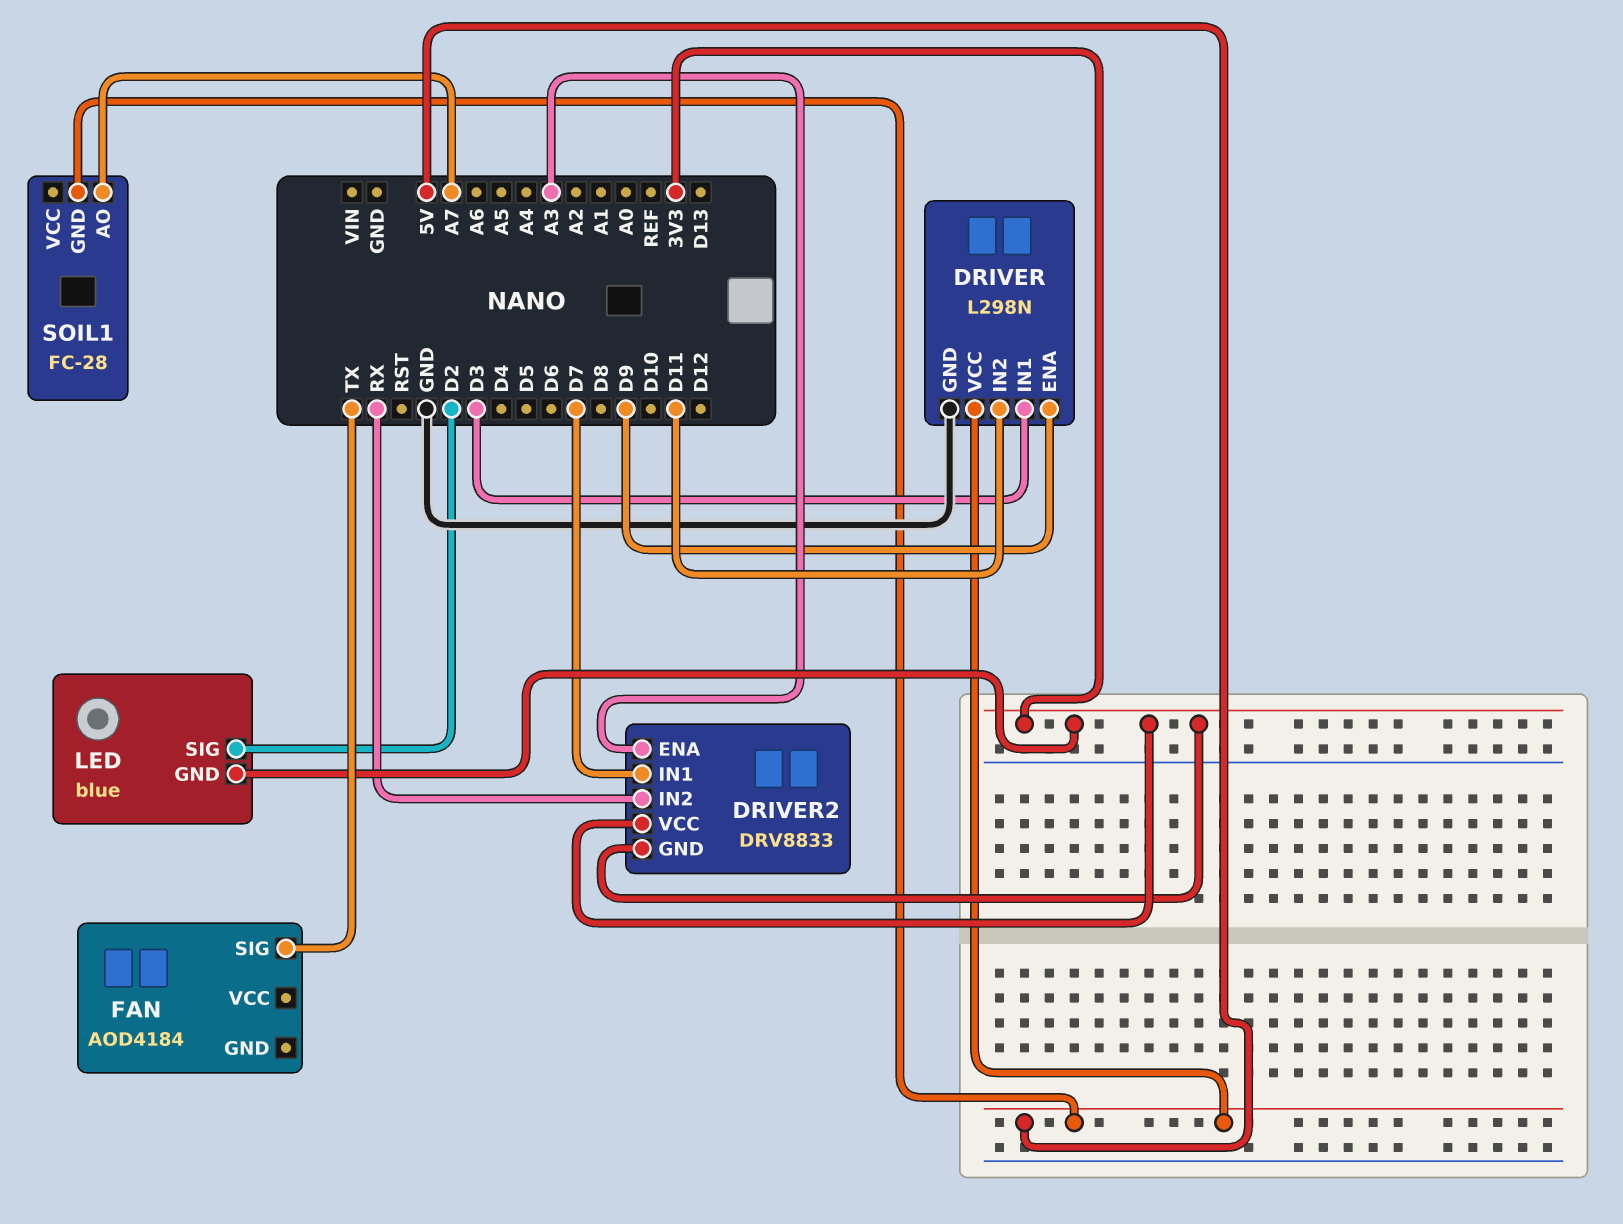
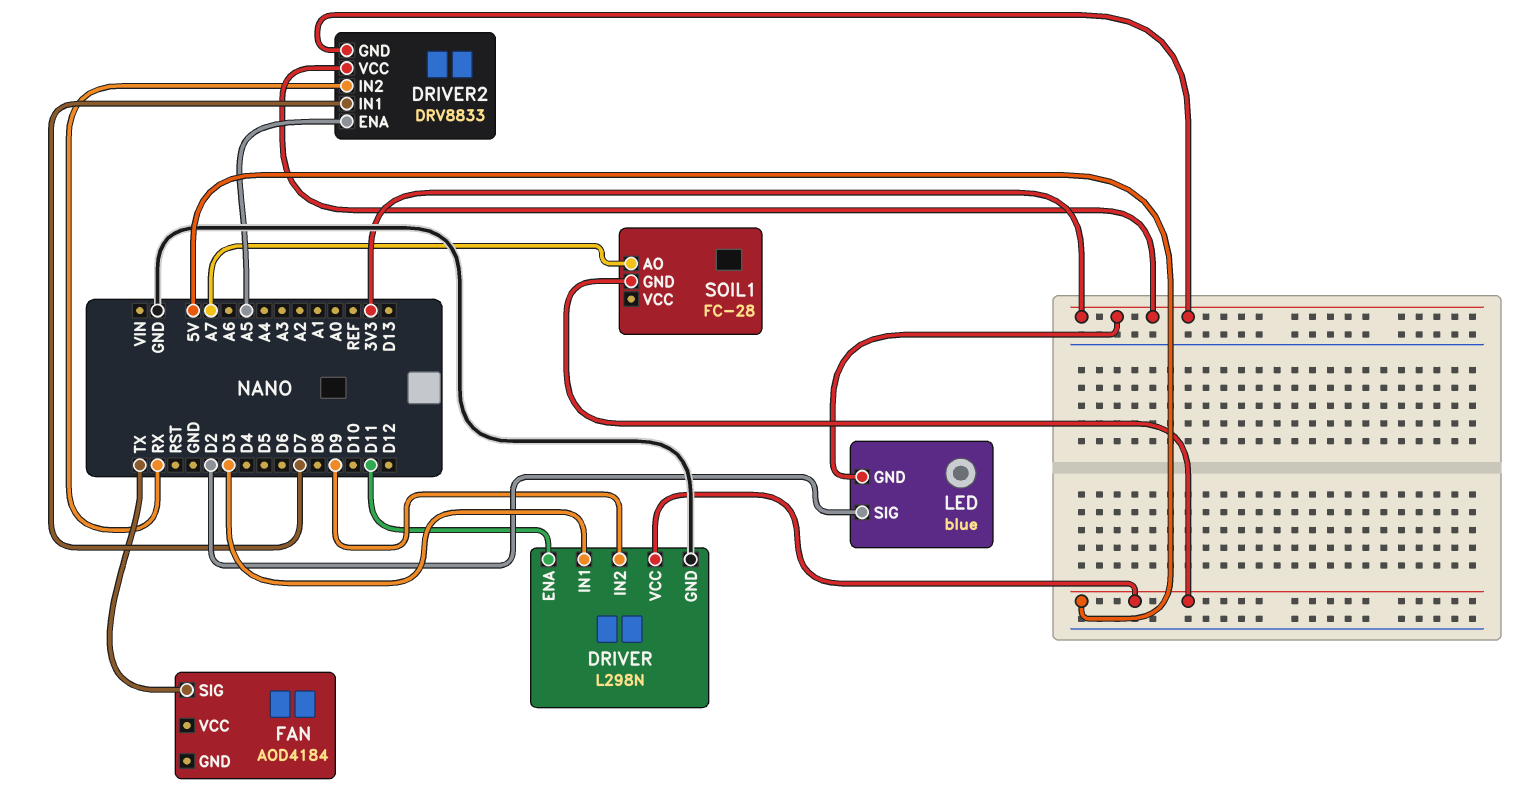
DRIVER pin ENA: D9 -> D11
DRIVER pin IN2: D11 -> D9
DRIVER2 pin ENA: A3 -> A5

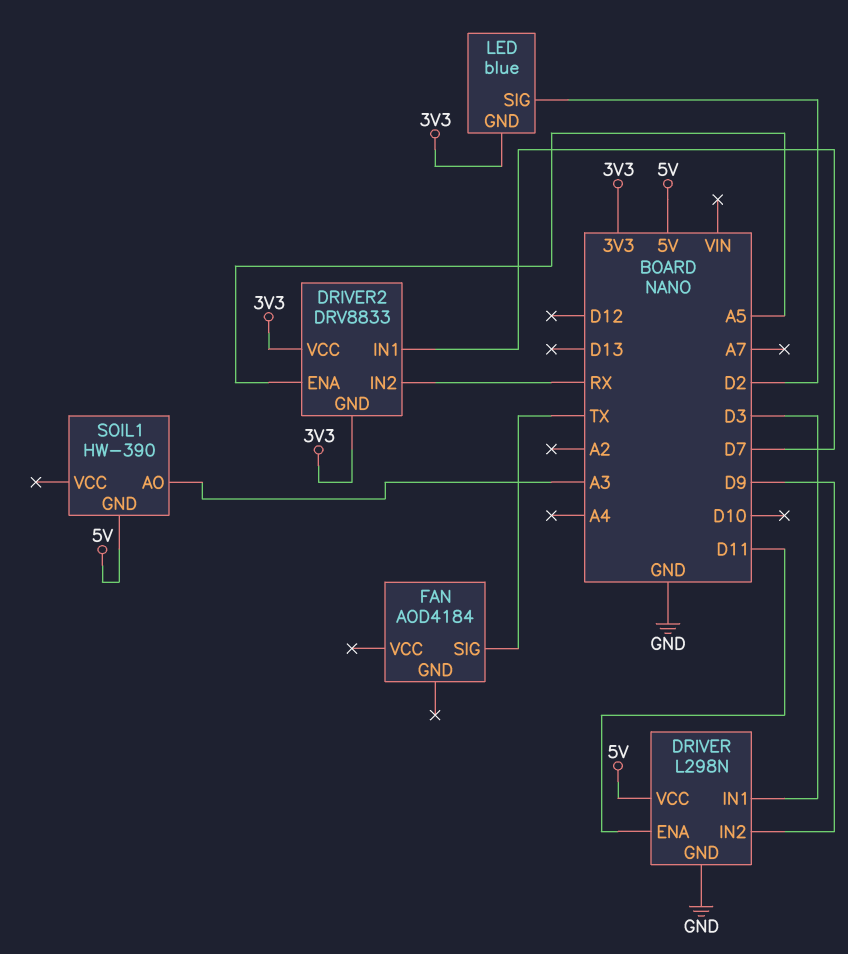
SOIL1: FC-28 -> HW-390
SOIL1 pin AO: A7 -> A3

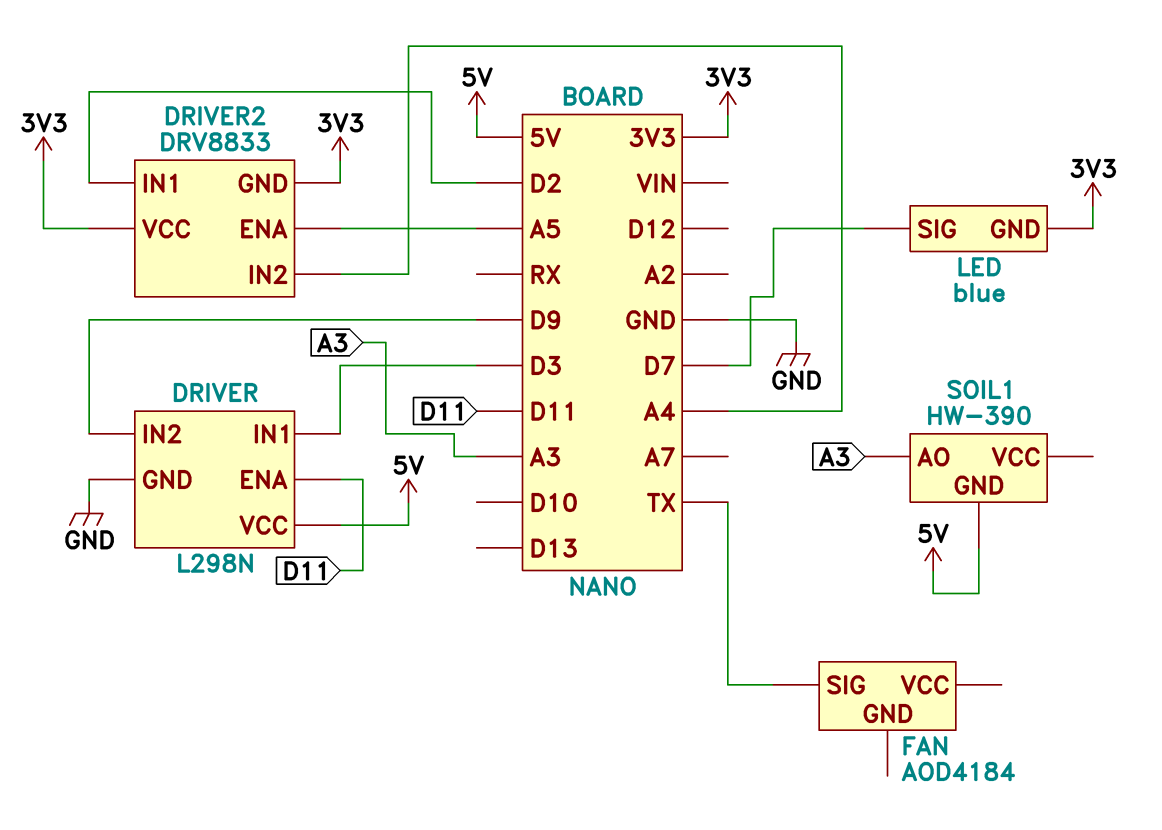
DRIVER2 pin IN1: D7 -> D2
DRIVER2 pin IN2: RX -> A4
LED pin SIG: D2 -> D7

